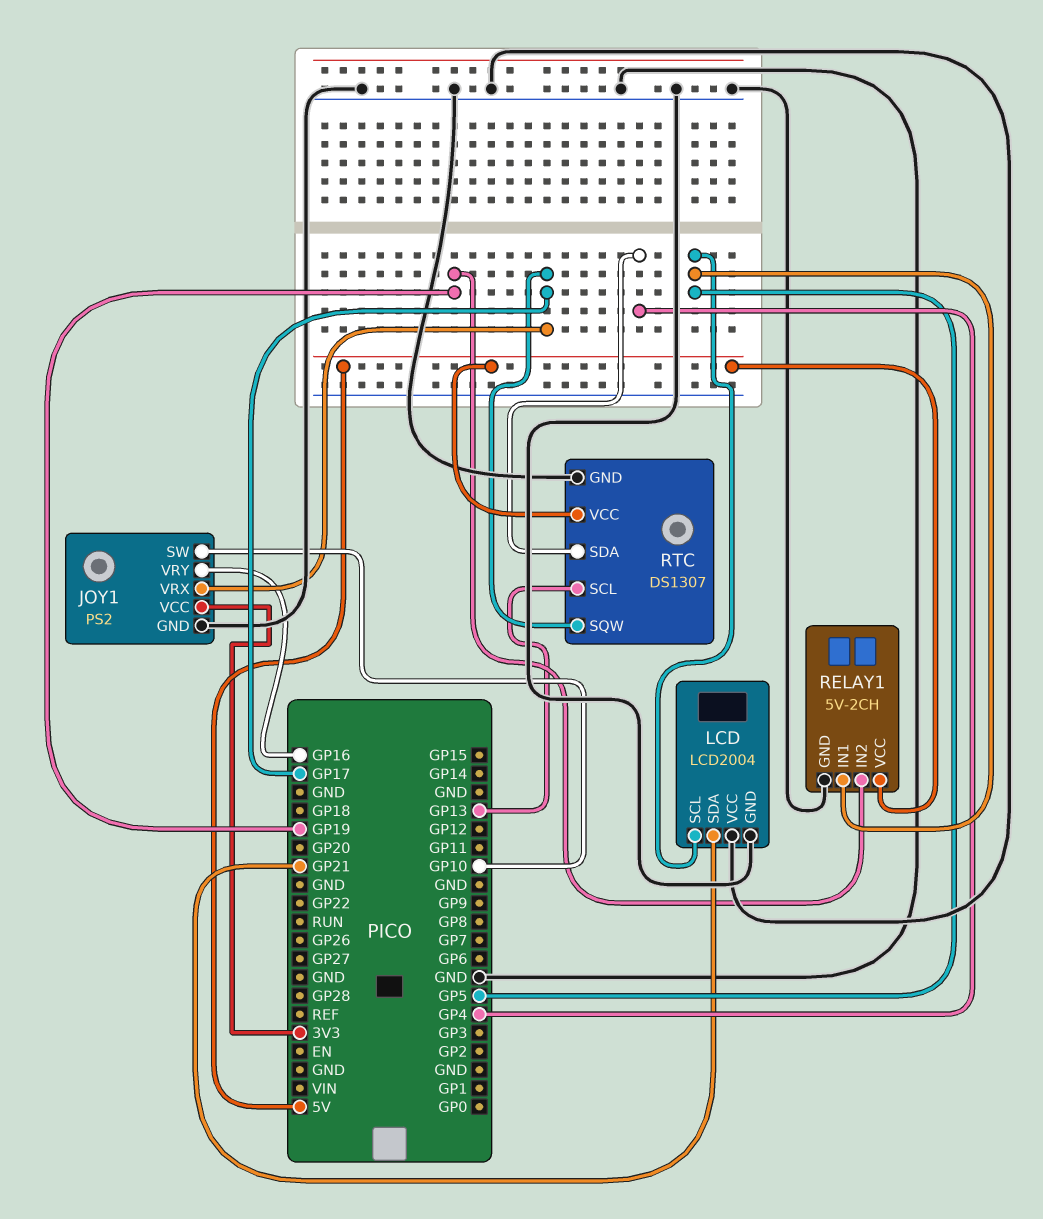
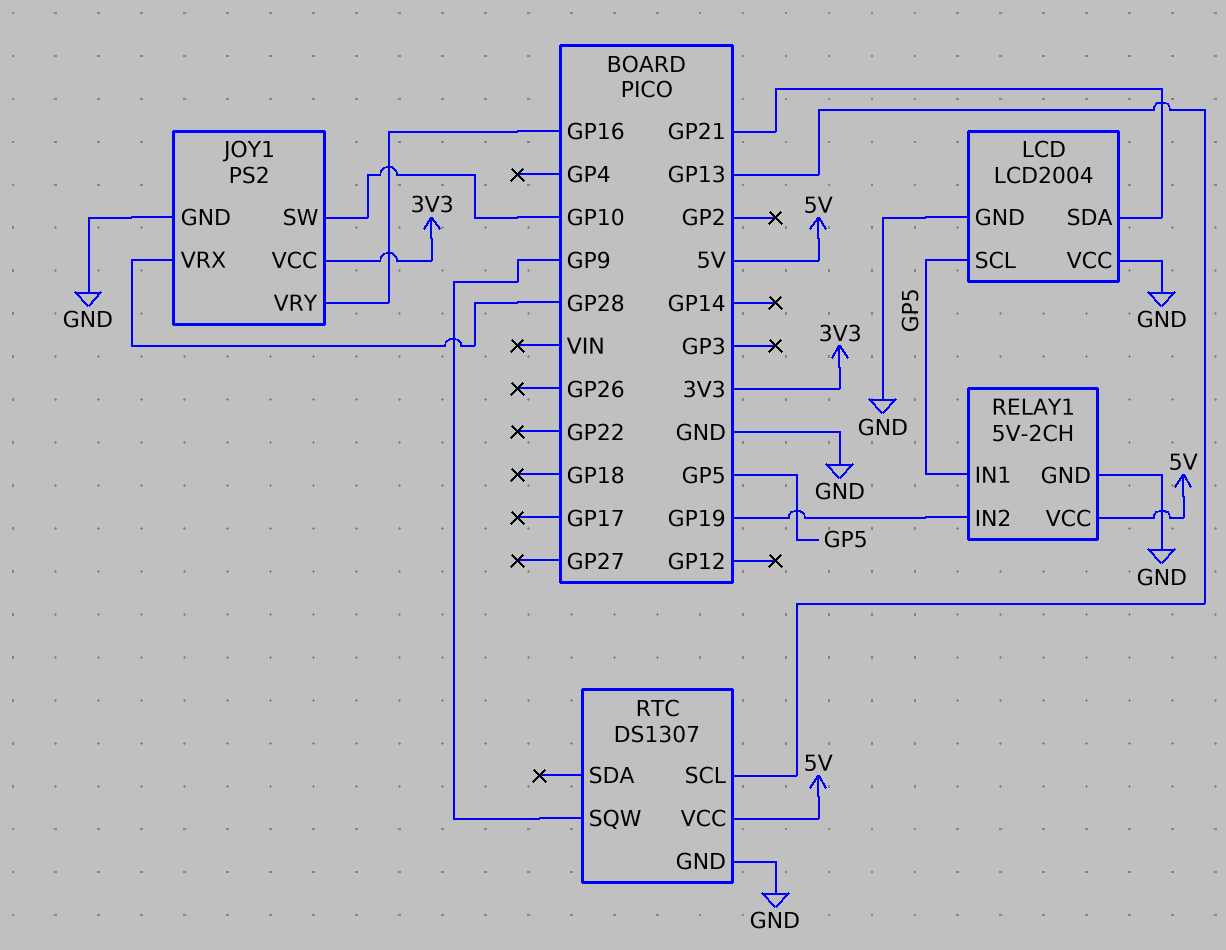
JOY1 pin VRX: GP17 -> GP28
RTC pin SDA: GP4 -> none
RTC pin SQW: GP17 -> GP9

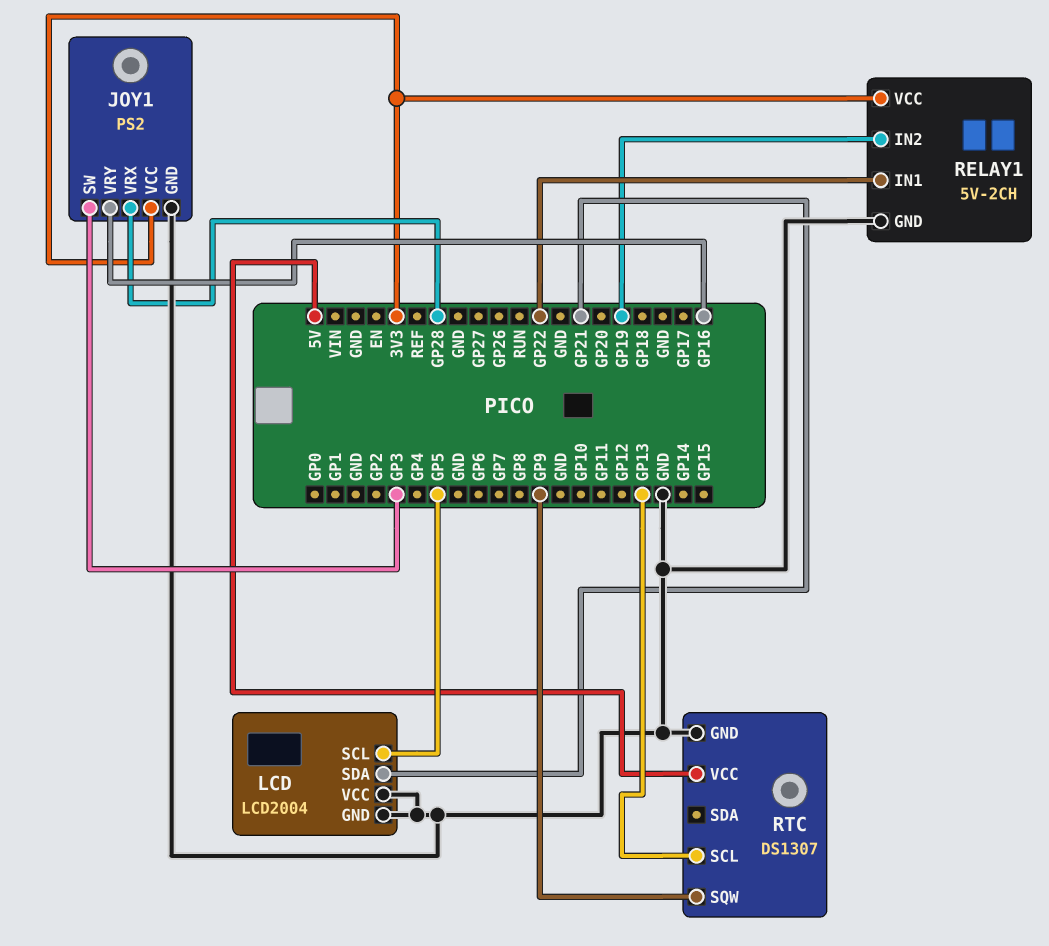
JOY1 pin SW: GP10 -> GP3
RELAY1 pin IN1: GP5 -> GP22
RELAY1 pin VCC: 5V -> 3V3

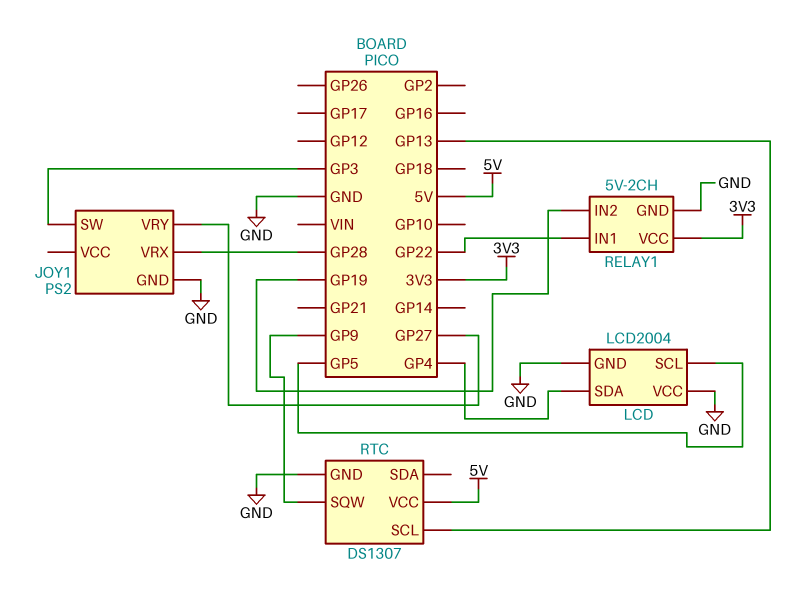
JOY1 pin VCC: 3V3 -> none
JOY1 pin VRY: GP16 -> GP27
LCD pin SDA: GP21 -> GP4

